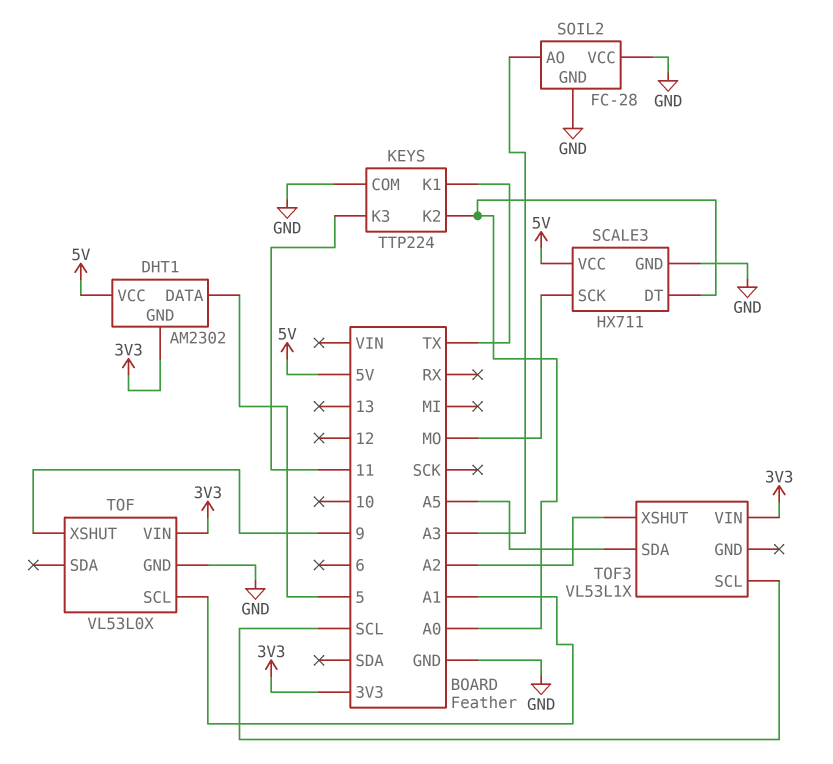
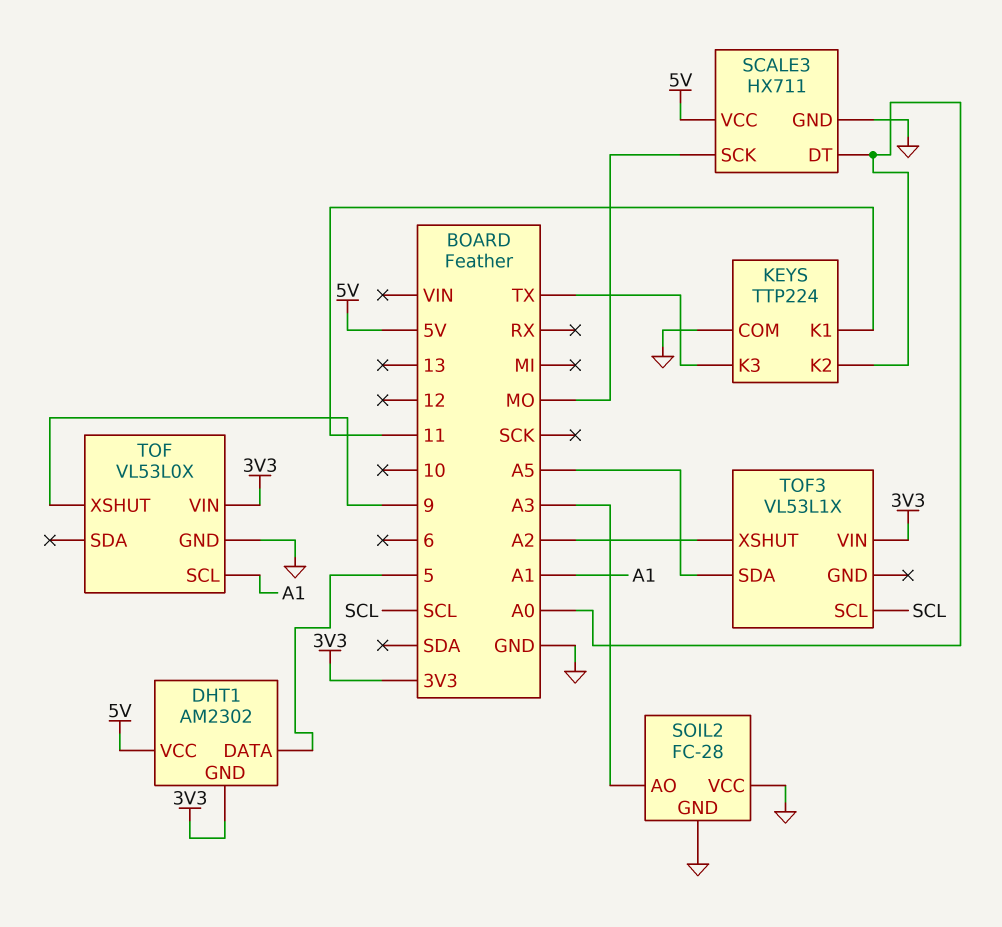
KEYS pin K1: TX -> 11
KEYS pin K3: 11 -> TX

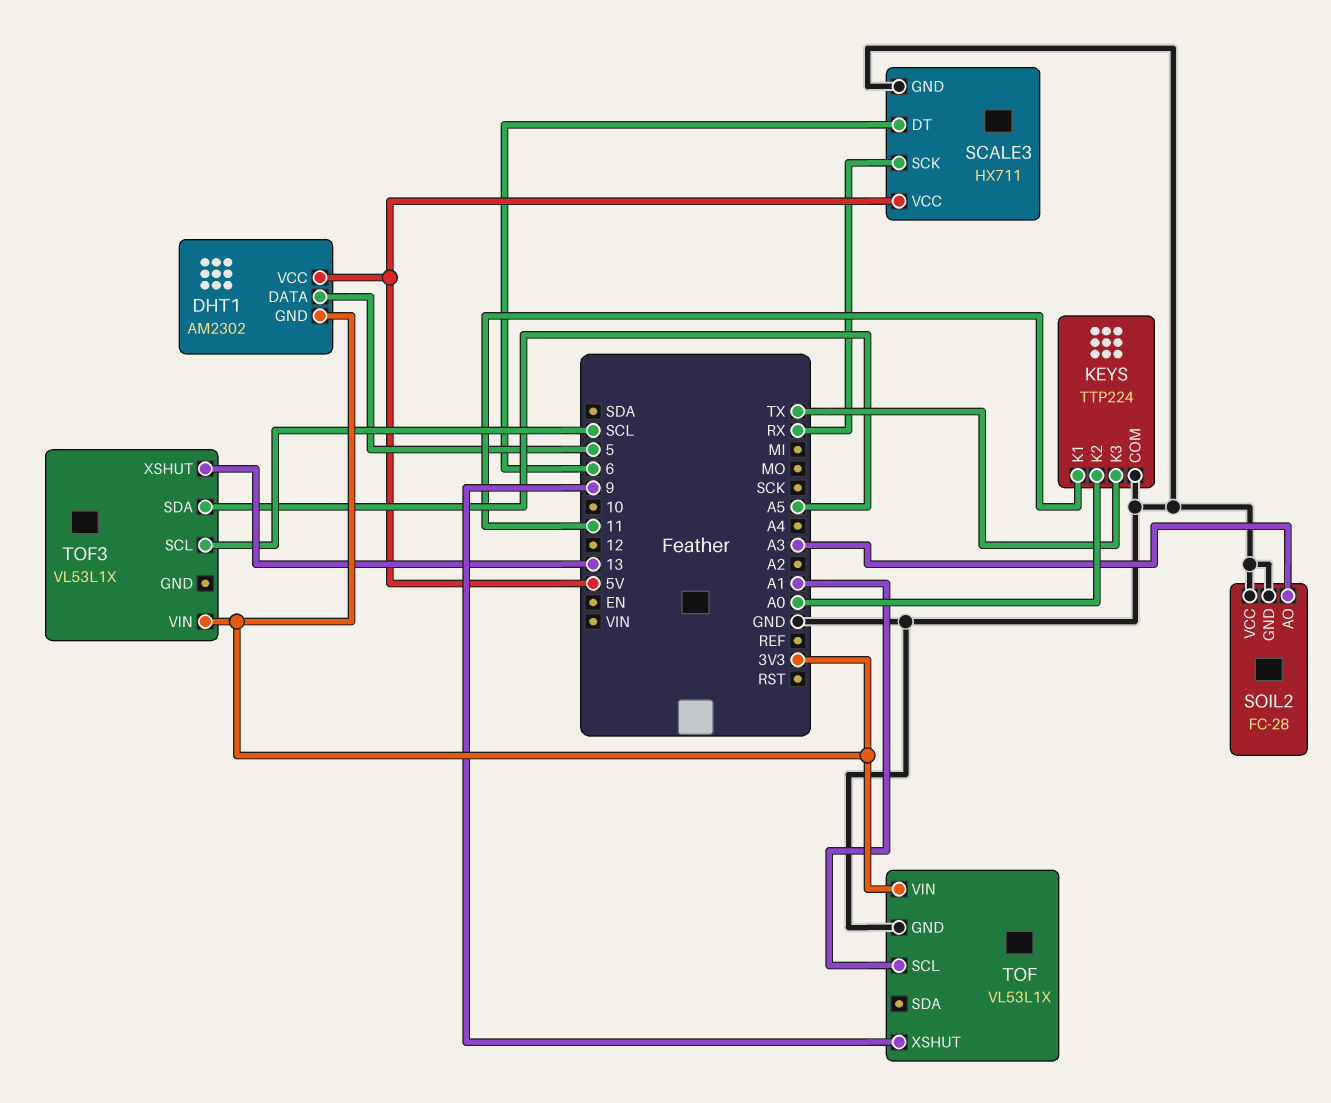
SCALE3 pin DT: A0 -> 6
SCALE3 pin SCK: MO -> RX
TOF: VL53L0X -> VL53L1X
TOF3 pin XSHUT: A2 -> 13

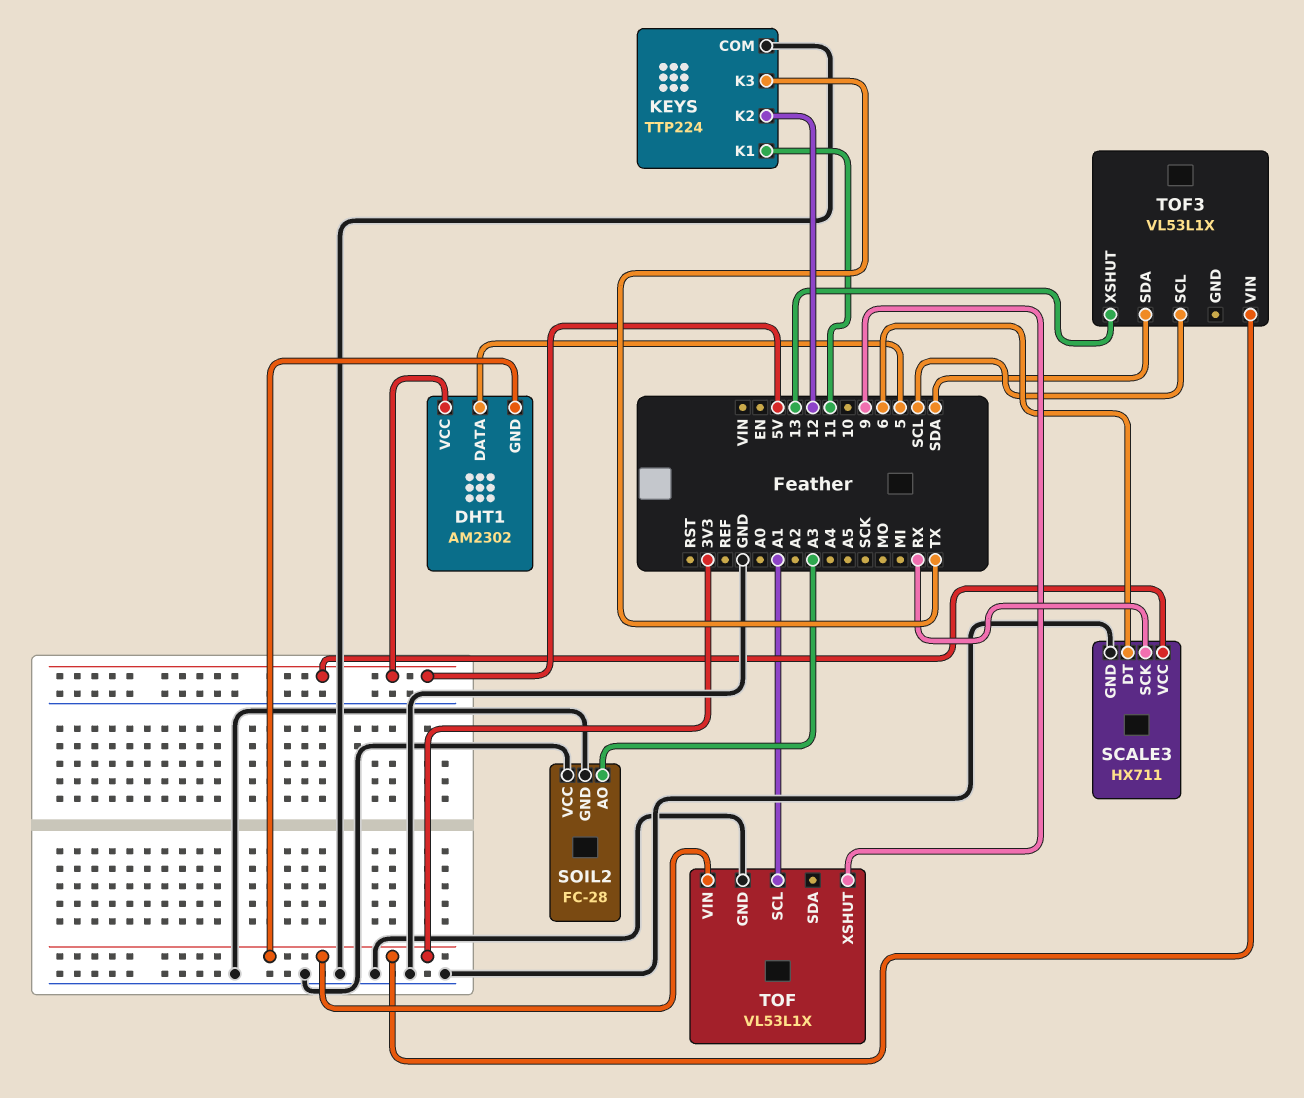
KEYS pin K2: A0 -> 12
TOF3 pin SDA: A5 -> SDA

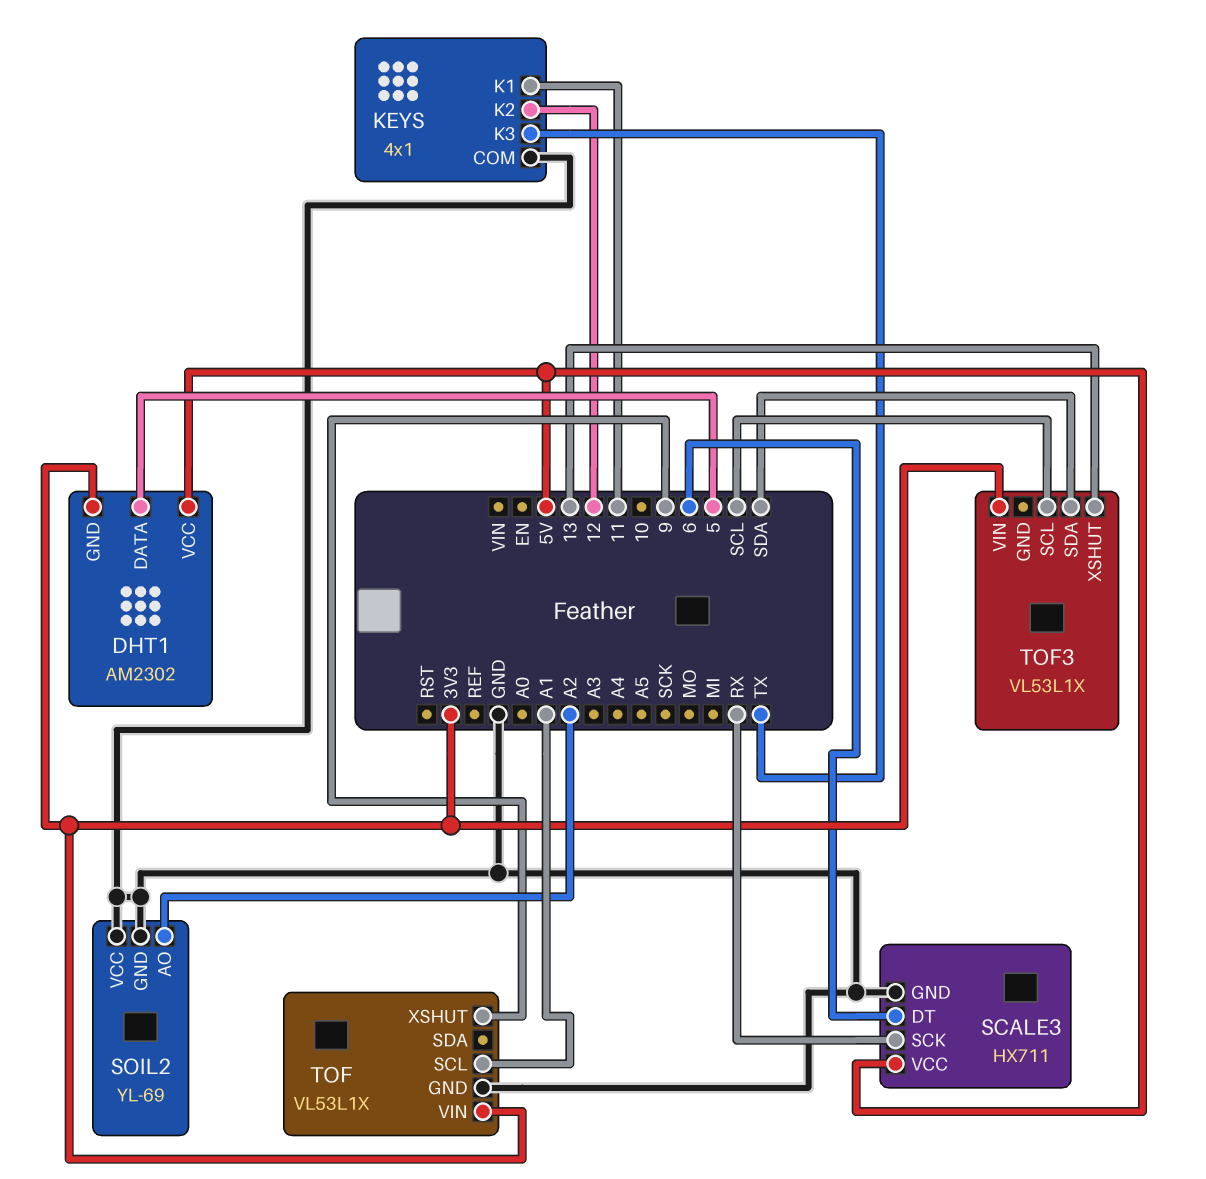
KEYS: TTP224 -> 4x1
SOIL2: FC-28 -> YL-69
SOIL2 pin AO: A3 -> A2

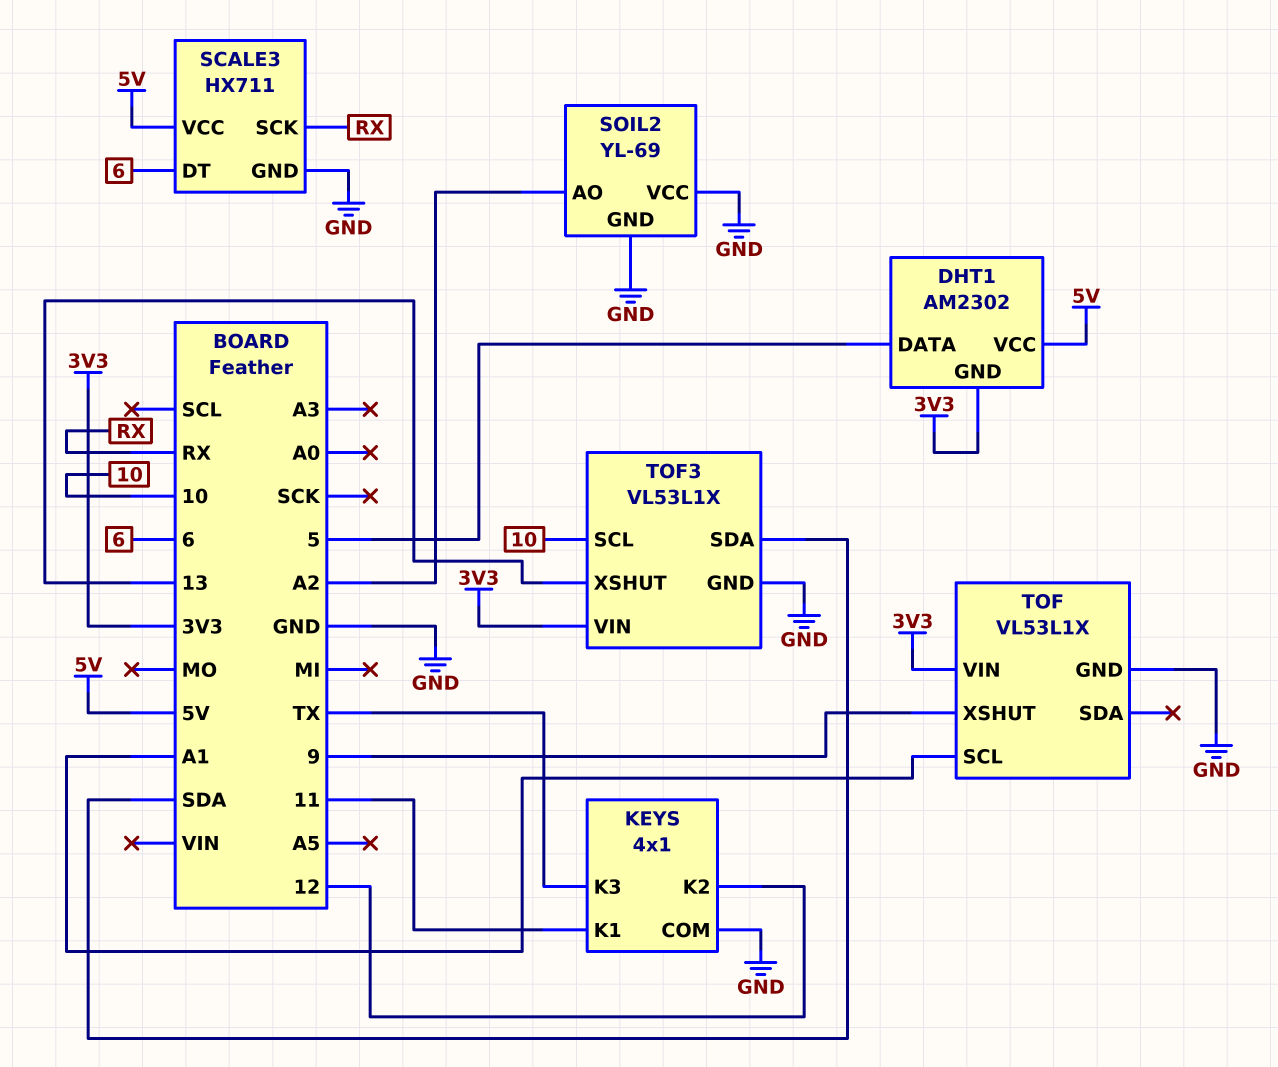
TOF3 pin GND: none -> GND
TOF3 pin SCL: SCL -> 10

